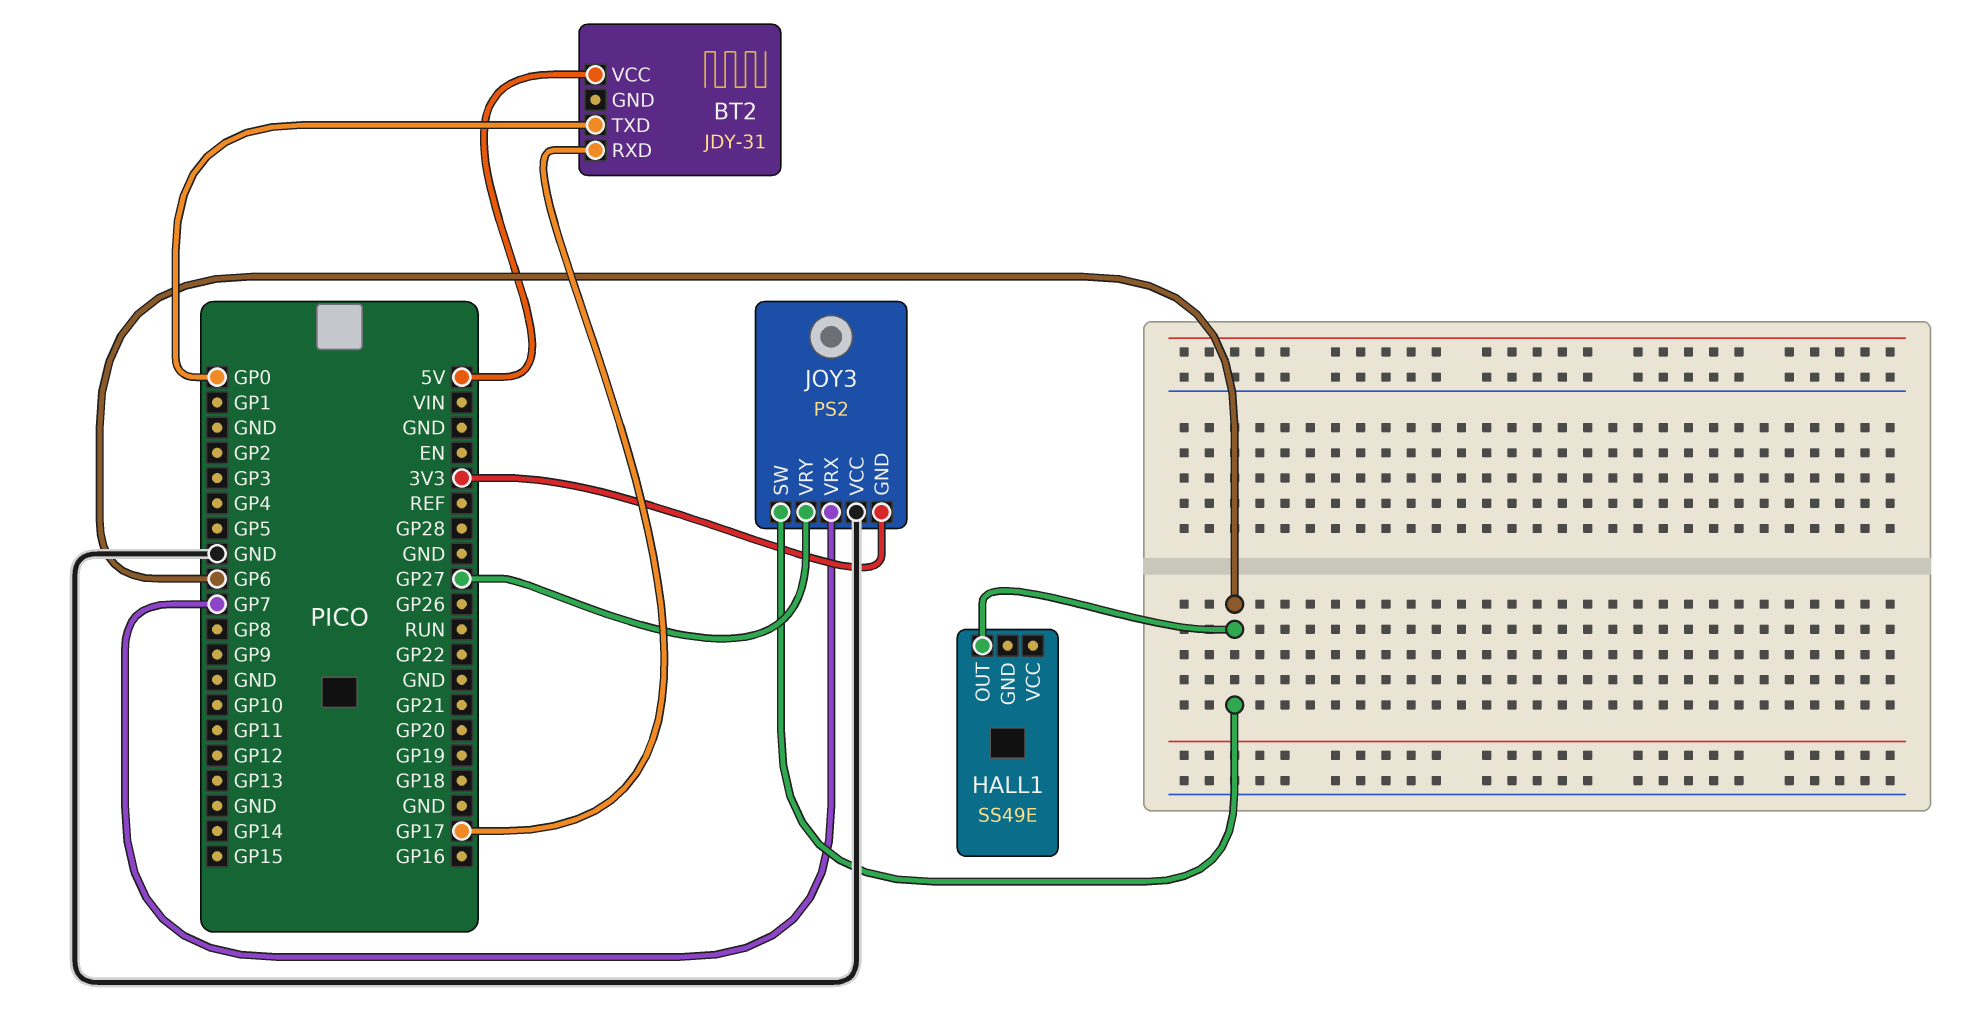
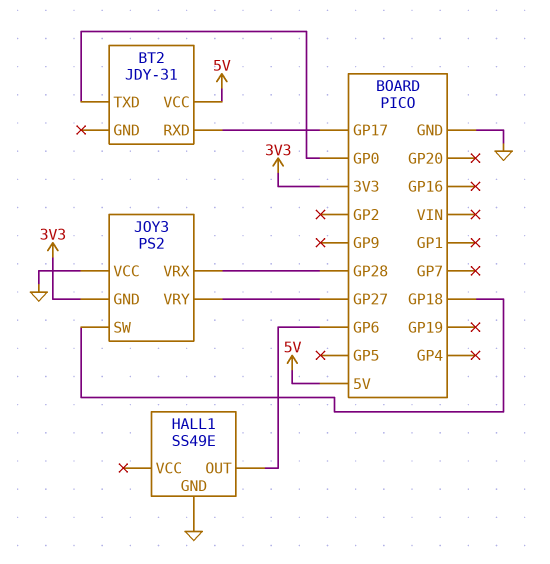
HALL1 pin GND: none -> GND
JOY3 pin SW: GP6 -> GP18
JOY3 pin VRX: GP7 -> GP28

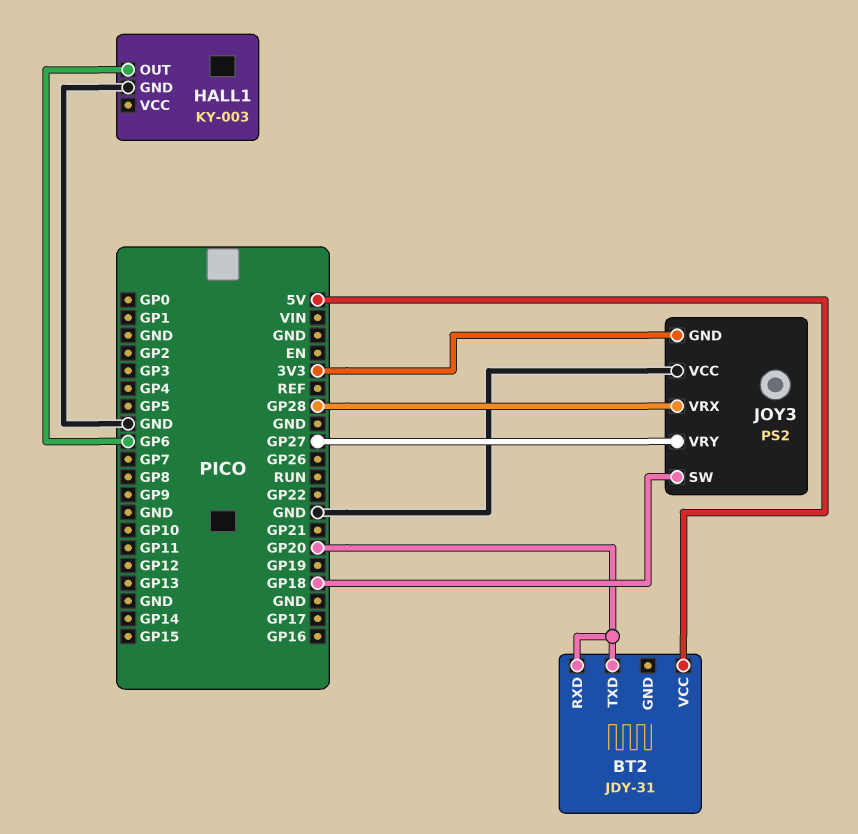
BT2 pin RXD: GP17 -> GP20
BT2 pin TXD: GP0 -> GP20
HALL1: SS49E -> KY-003

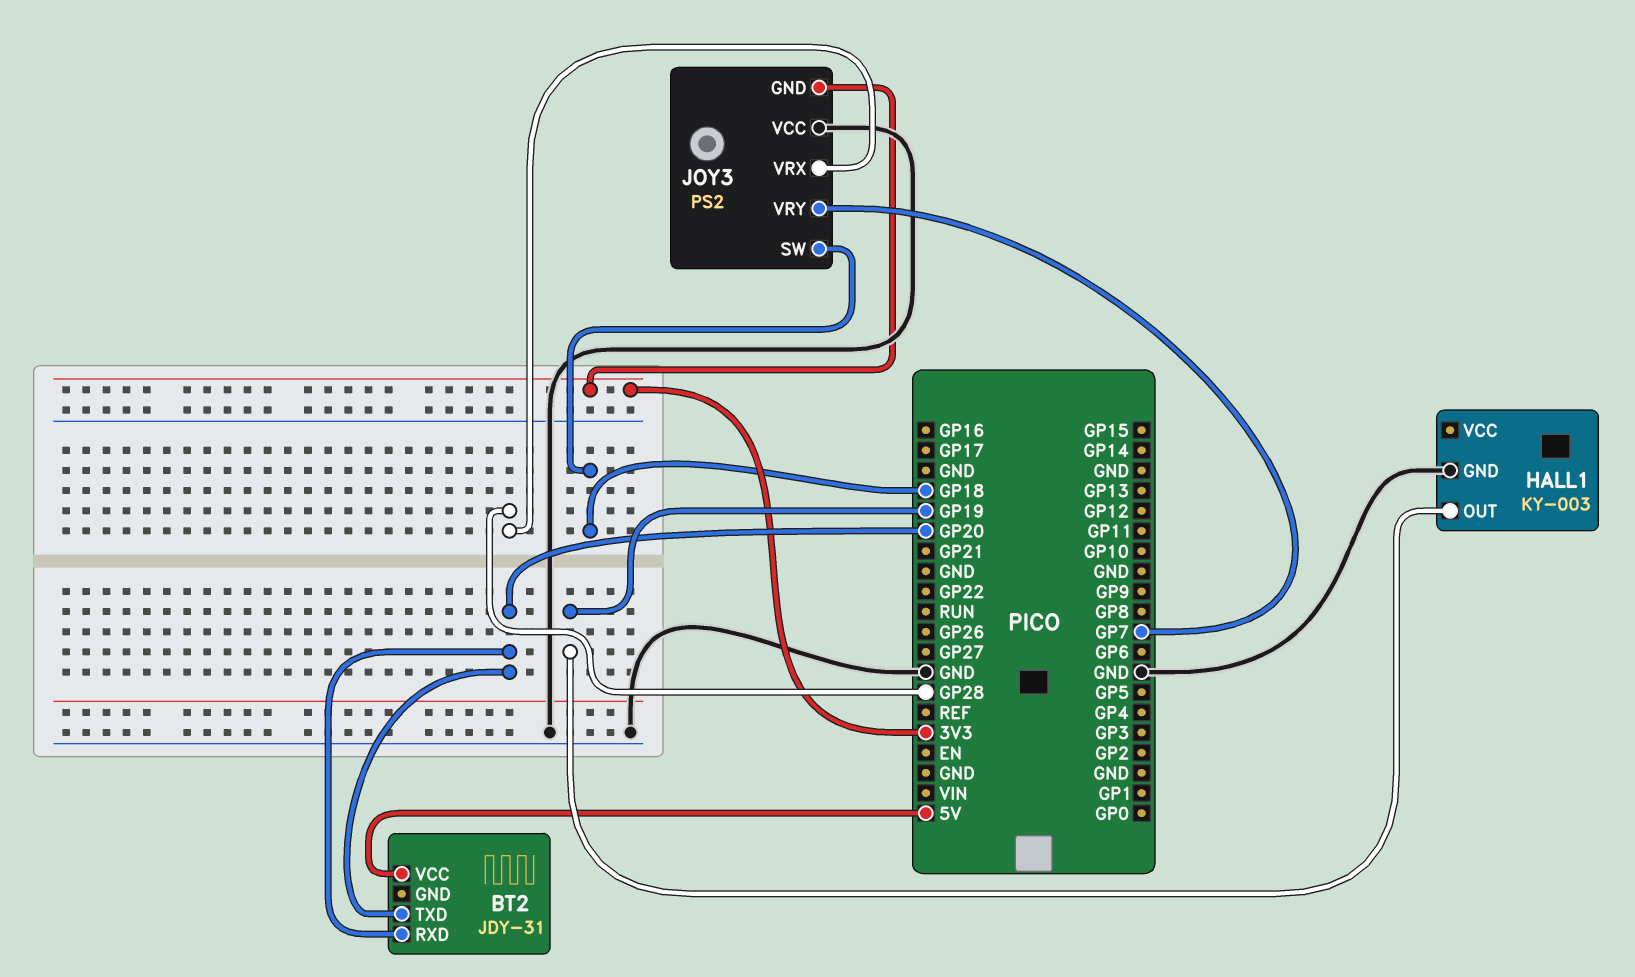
HALL1 pin OUT: GP6 -> GP19
JOY3 pin VRY: GP27 -> GP7

